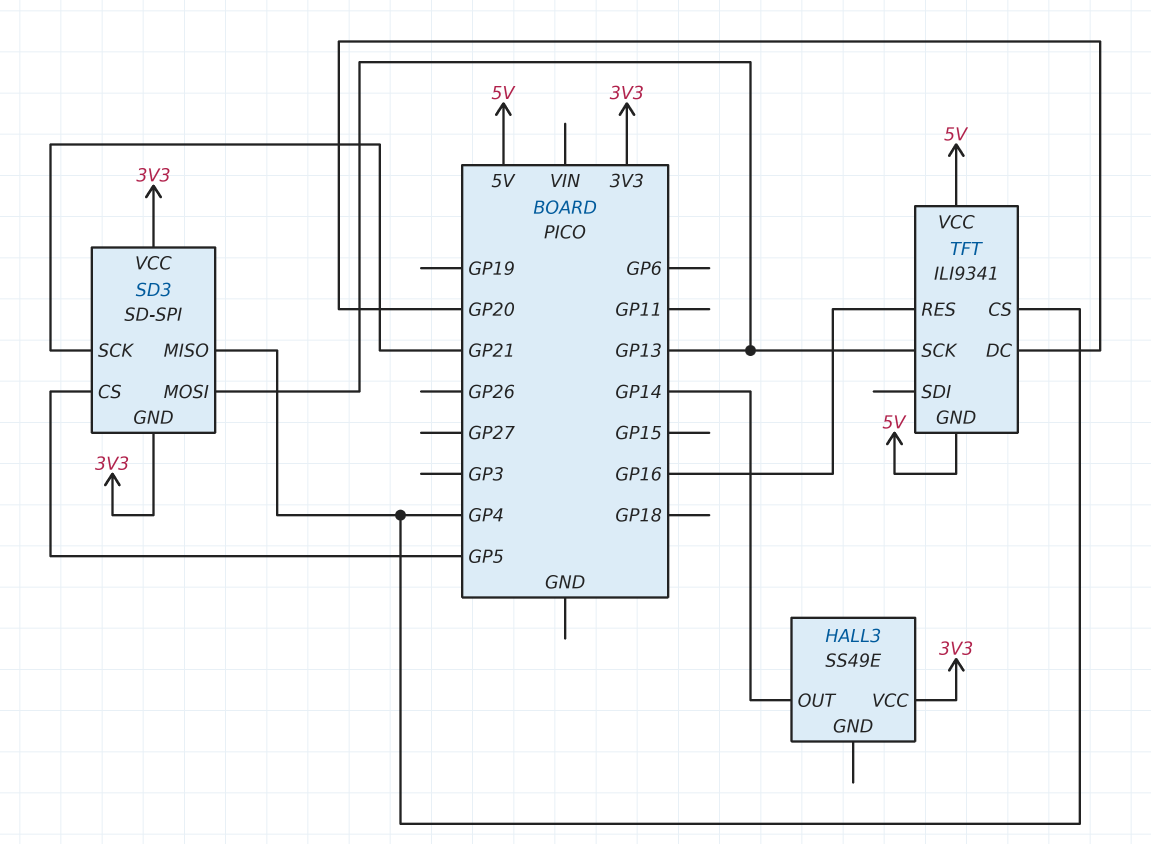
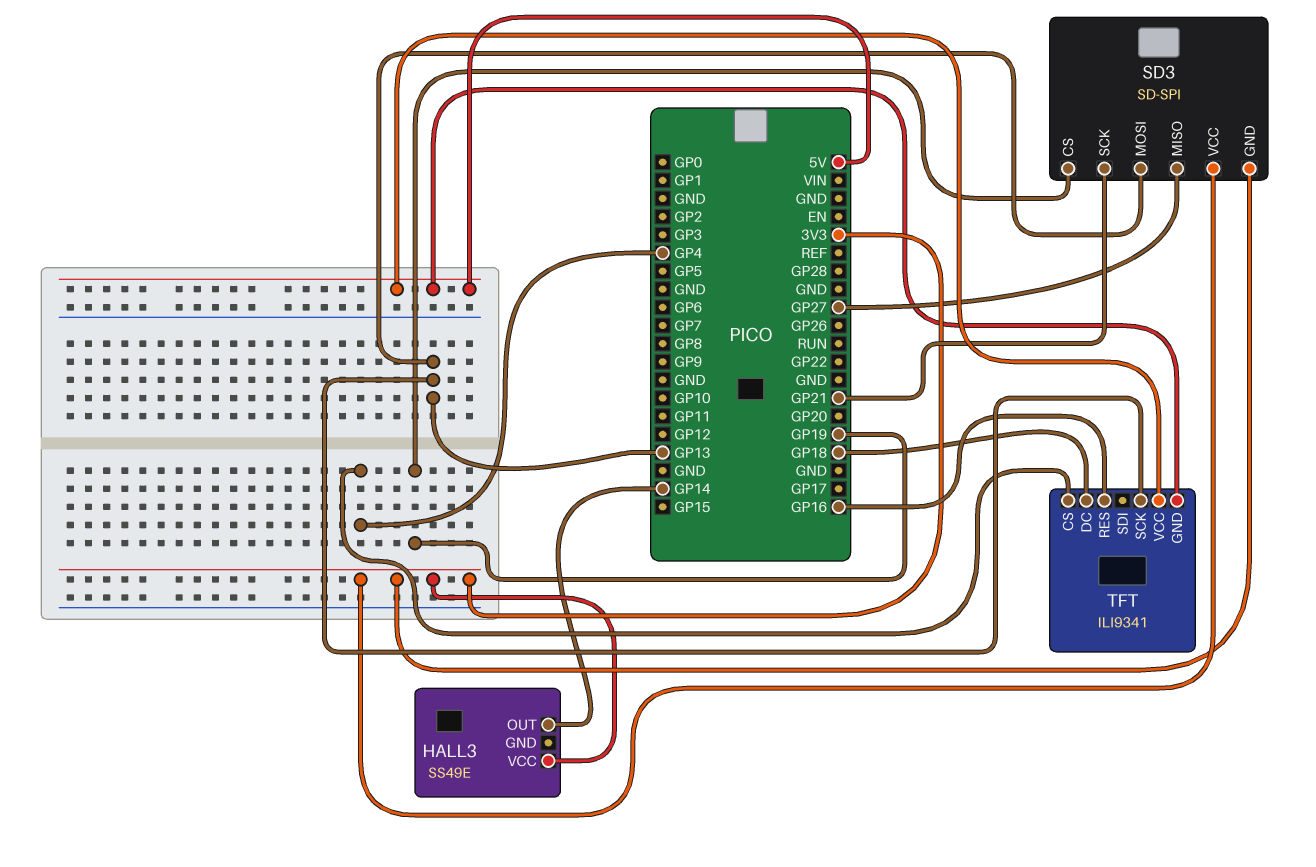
SD3 pin CS: GP5 -> GP19
SD3 pin MISO: GP4 -> GP27
TFT pin DC: GP20 -> GP18

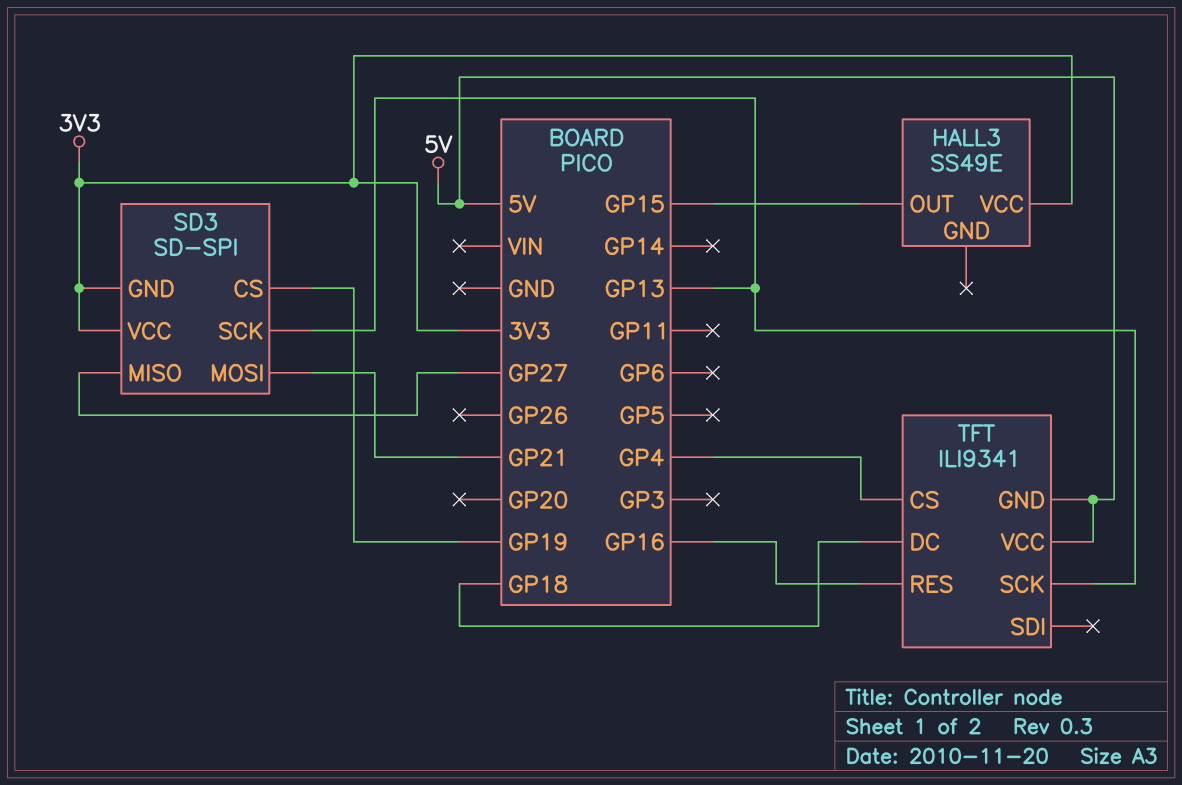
HALL3 pin OUT: GP14 -> GP15
SD3 pin MOSI: GP13 -> GP21
SD3 pin SCK: GP21 -> GP13

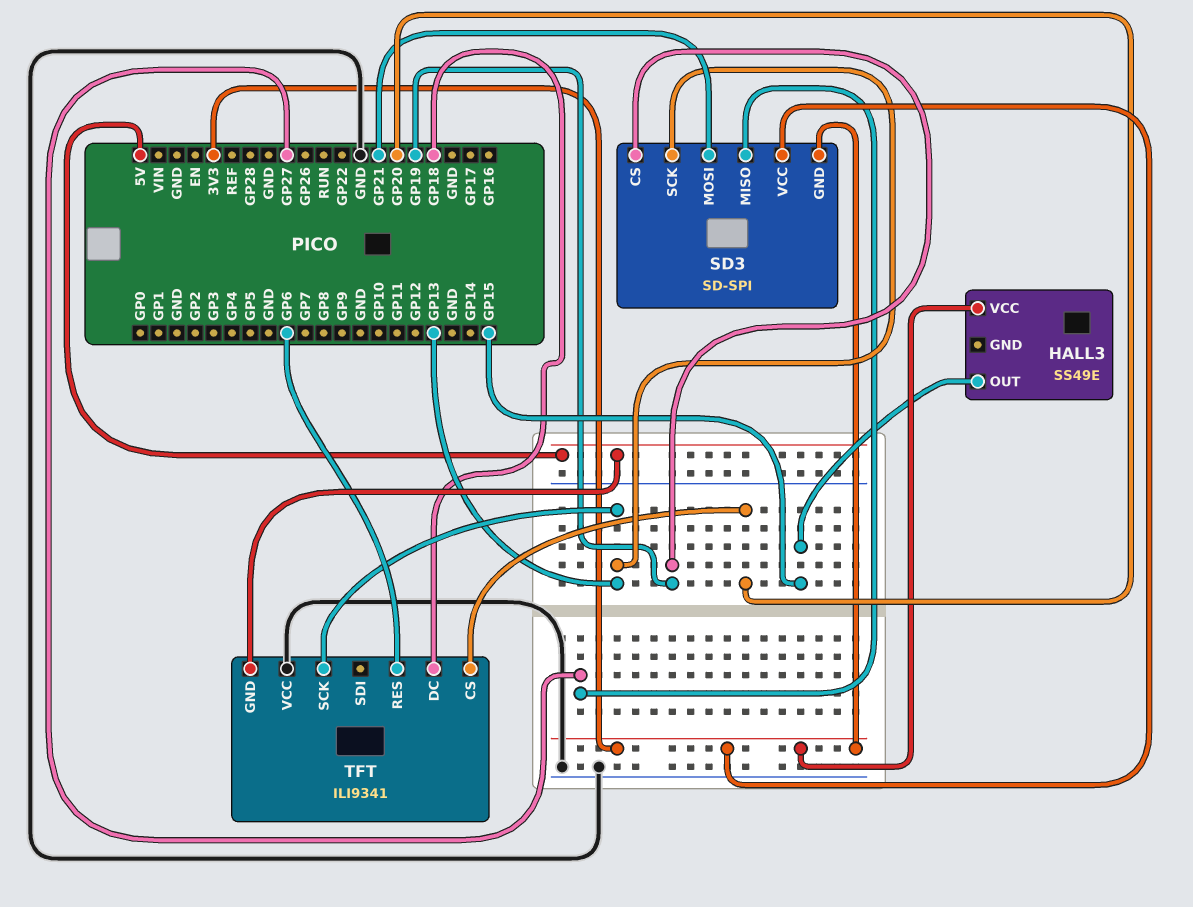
TFT pin CS: GP4 -> GP20
TFT pin RES: GP16 -> GP6
TFT pin VCC: 5V -> GND

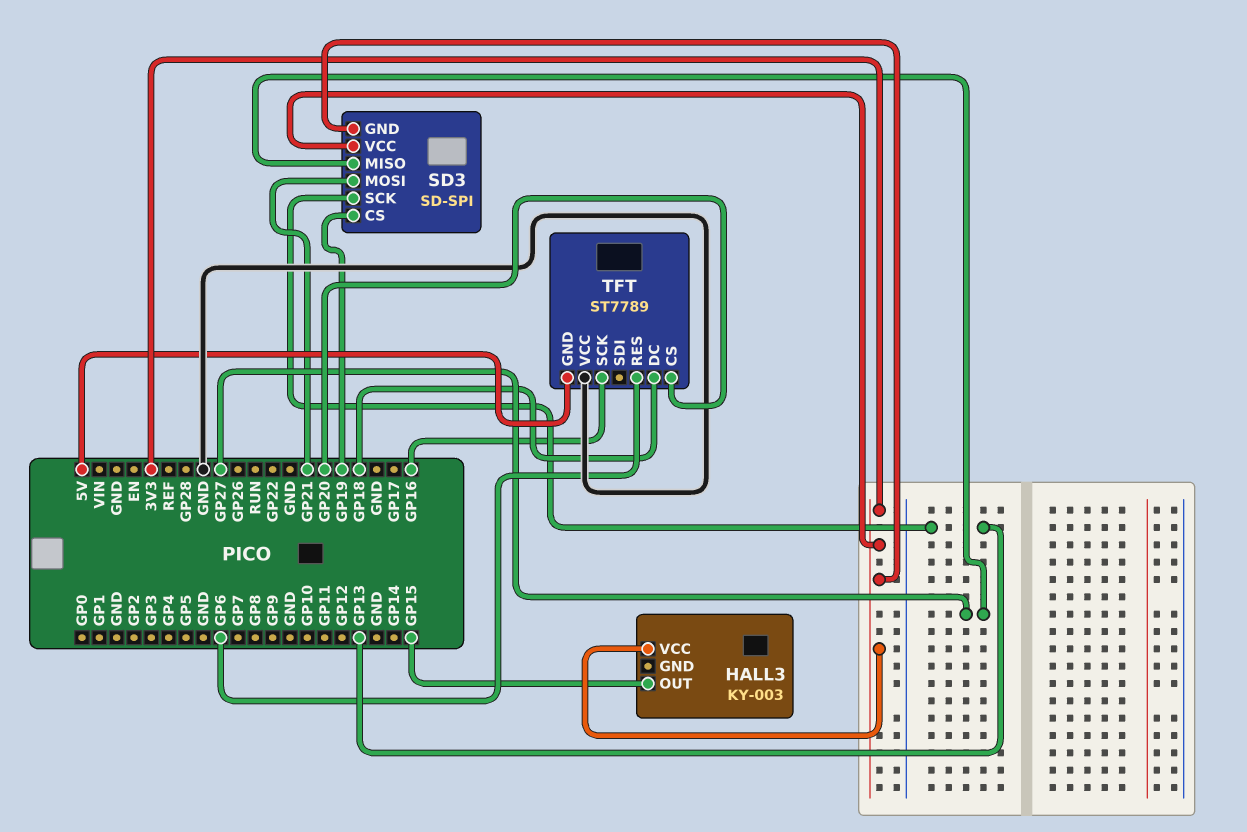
HALL3: SS49E -> KY-003
TFT: ILI9341 -> ST7789
TFT pin SCK: GP13 -> GP16

